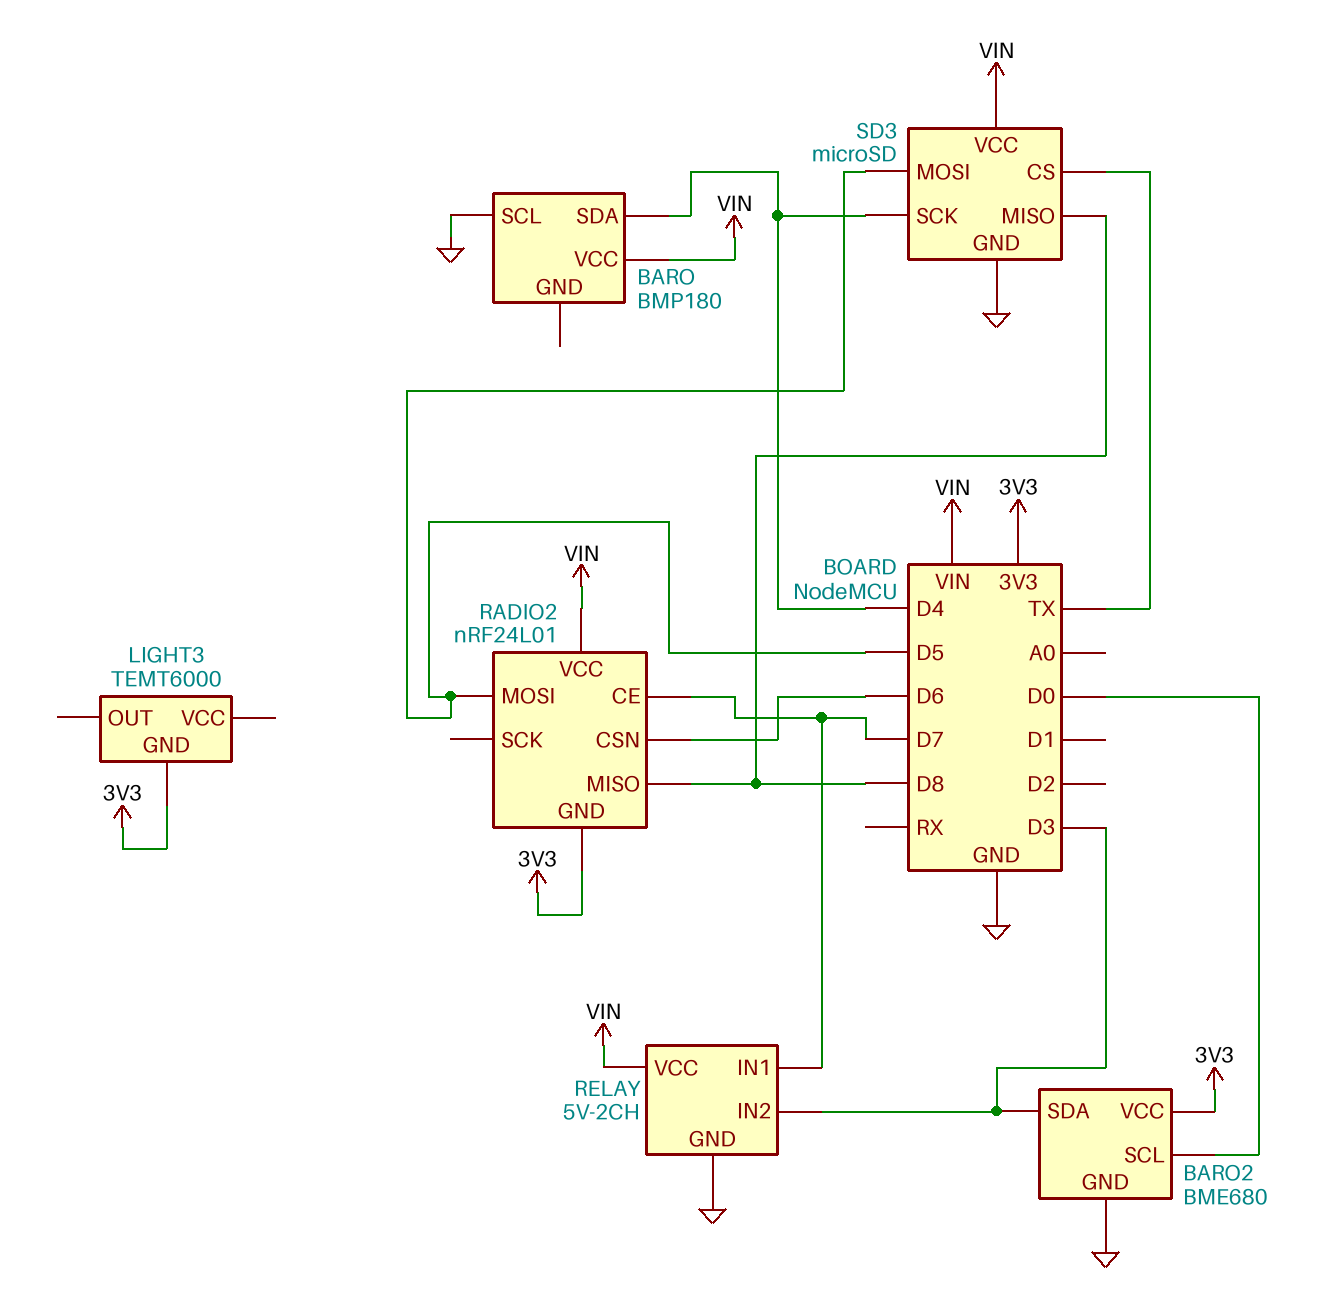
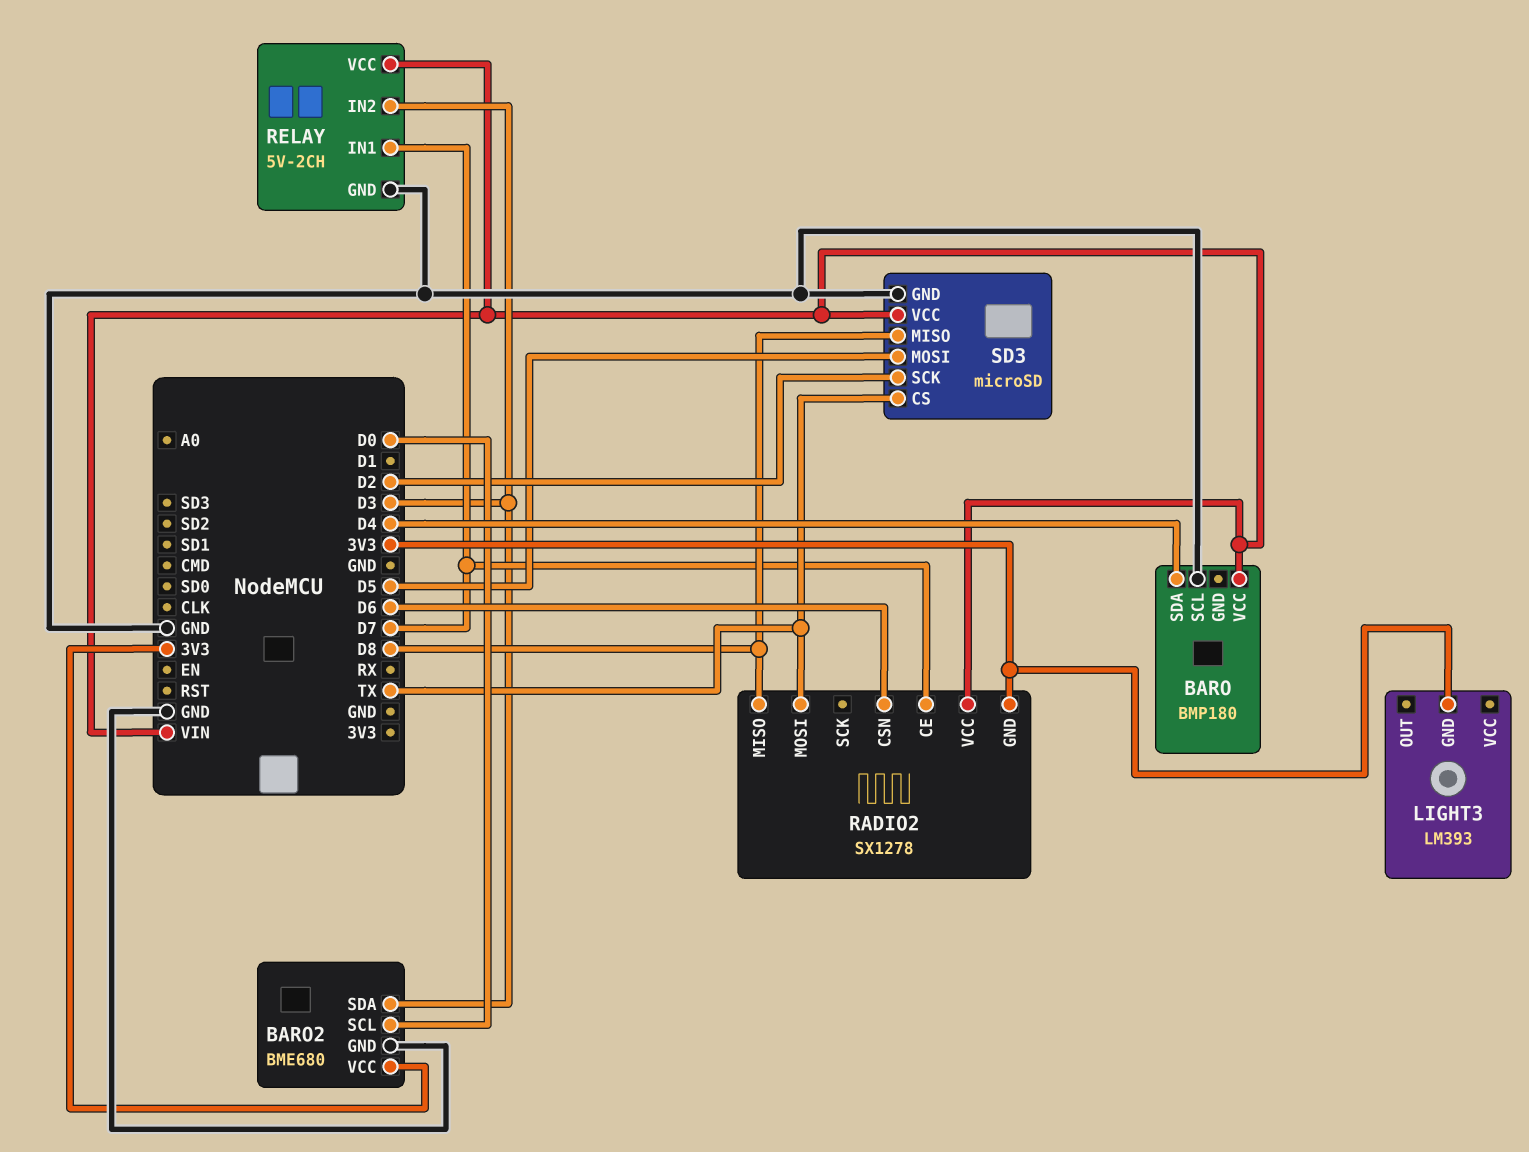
LIGHT3: TEMT6000 -> LM393
RADIO2: nRF24L01 -> SX1278
RADIO2 pin MOSI: D5 -> TX
SD3 pin SCK: D4 -> D2

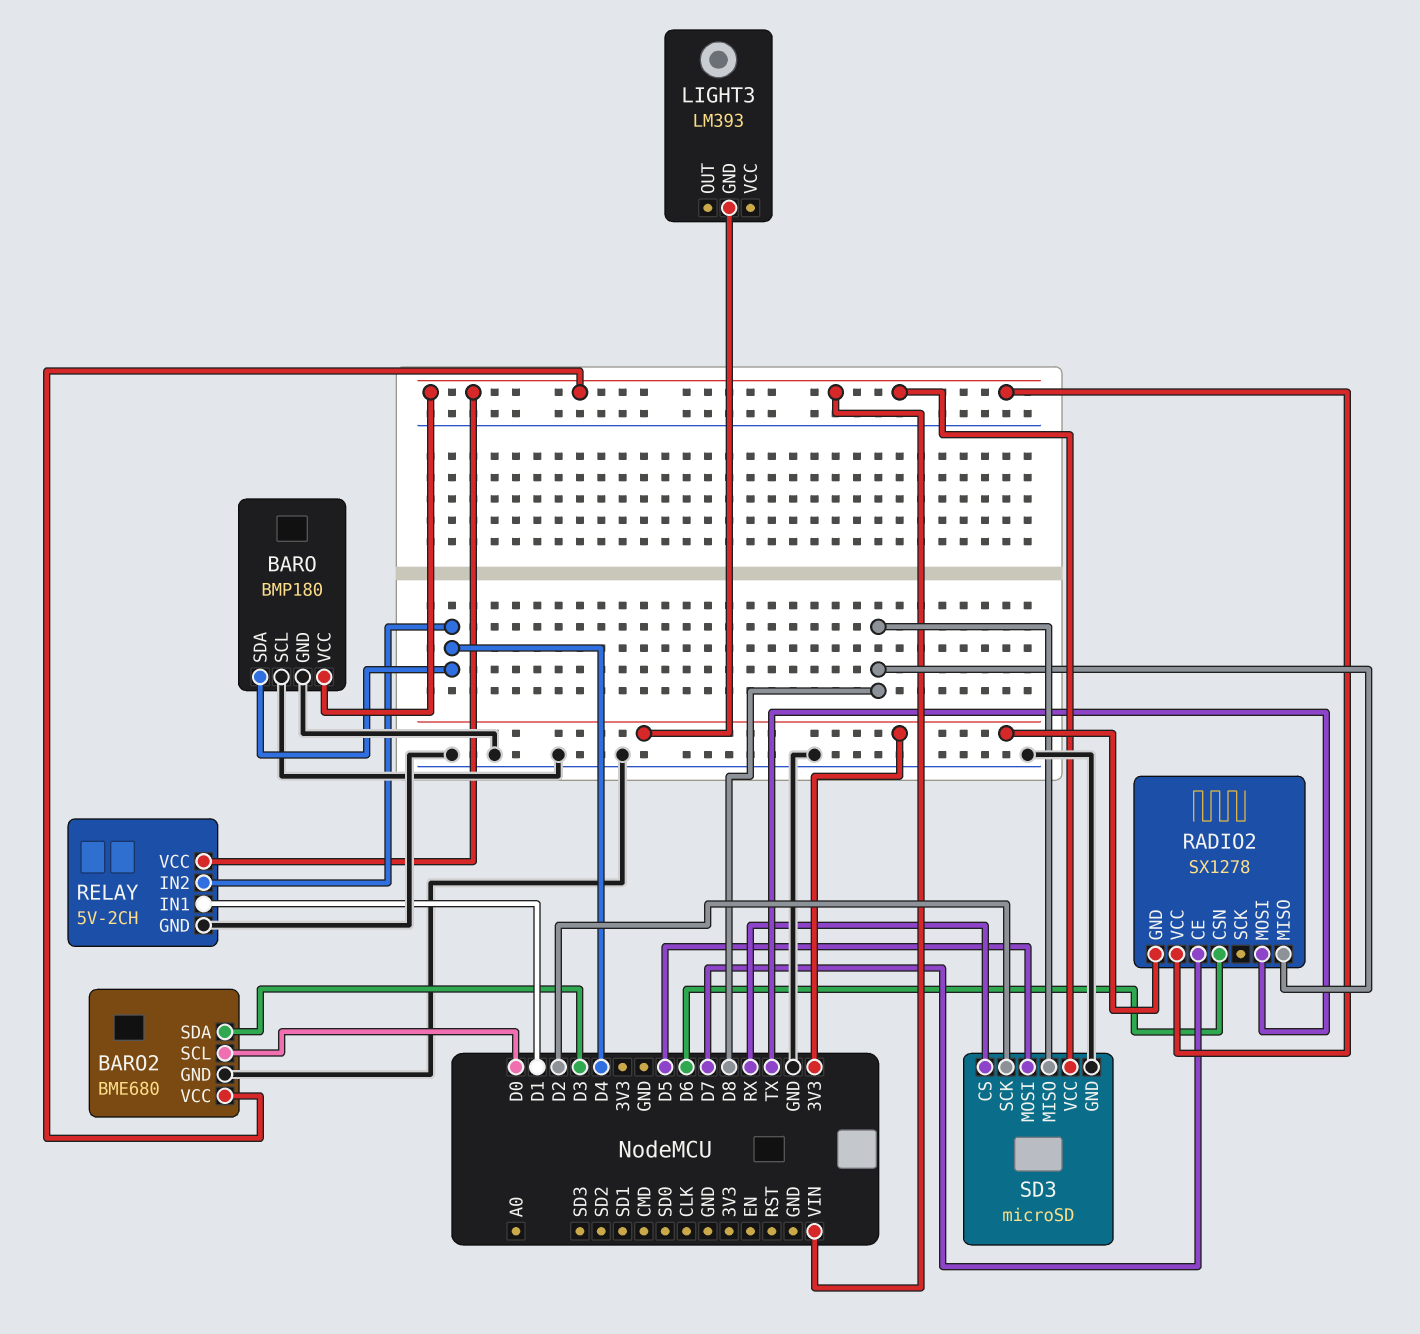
BARO pin GND: none -> GND
BARO2 pin VCC: 3V3 -> VIN
RELAY pin IN1: D7 -> D1
RELAY pin IN2: D3 -> D4
SD3 pin CS: TX -> RX

